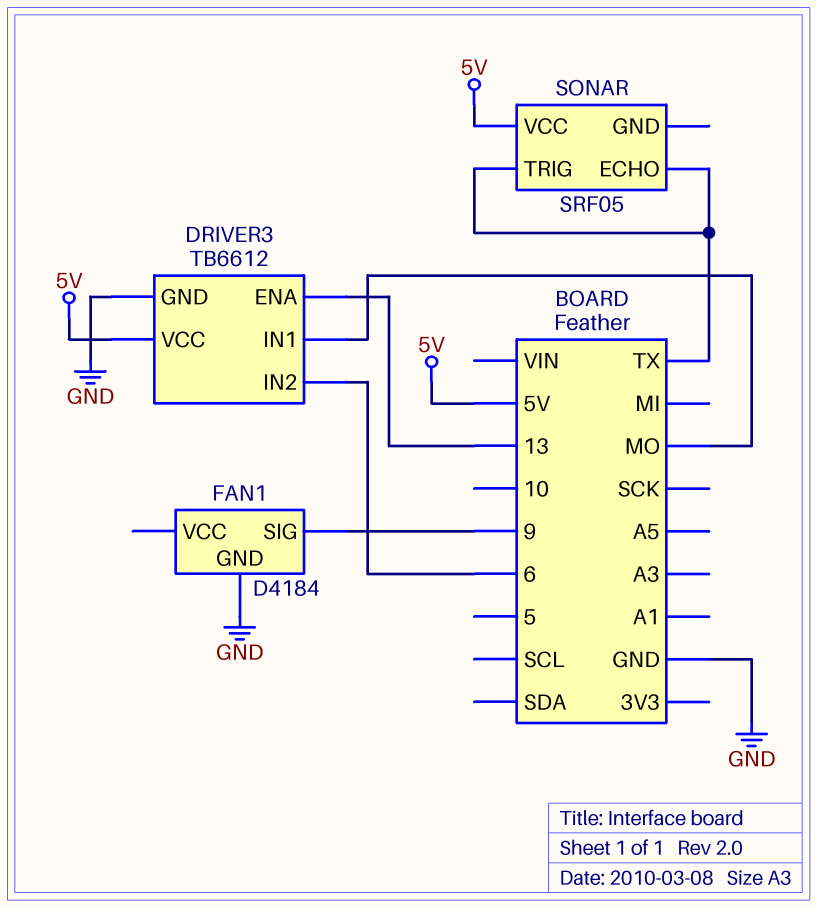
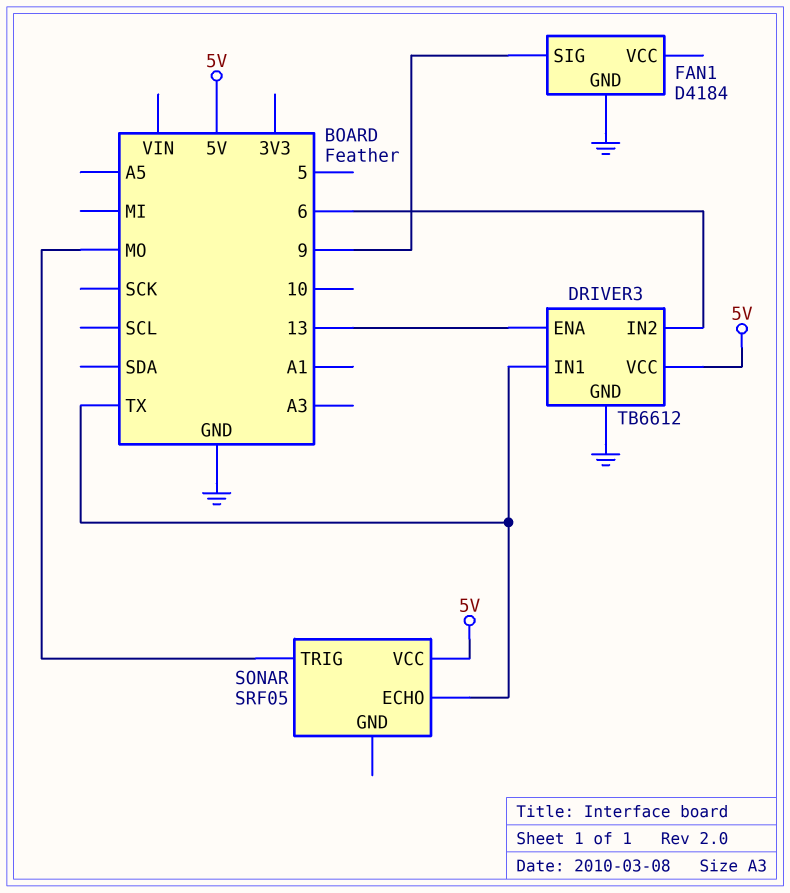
DRIVER3 pin IN1: MO -> TX
SONAR pin TRIG: TX -> MO

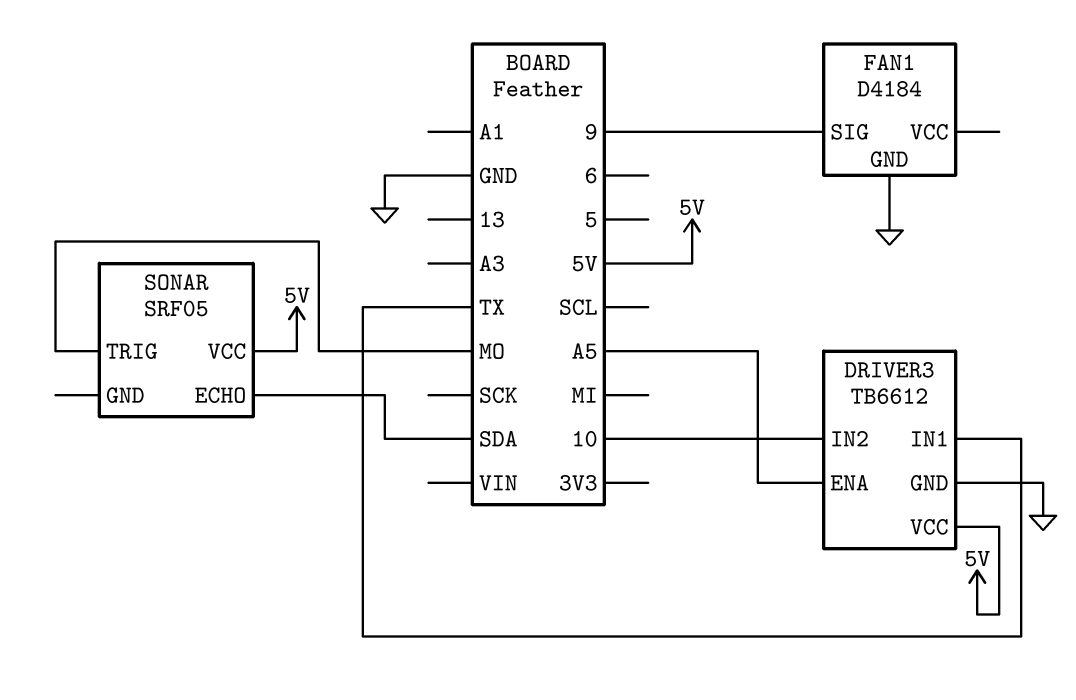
DRIVER3 pin ENA: 13 -> A5
DRIVER3 pin IN2: 6 -> 10
SONAR pin ECHO: TX -> SDA

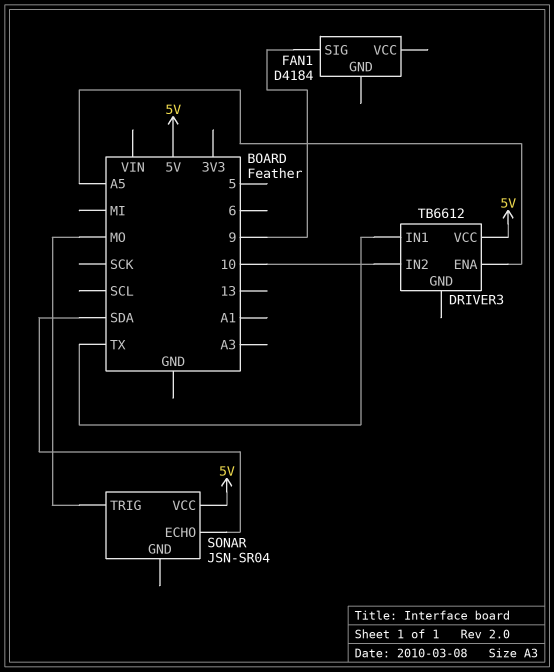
DRIVER3 pin GND: GND -> none
FAN1 pin GND: GND -> none
SONAR: SRF05 -> JSN-SR04

